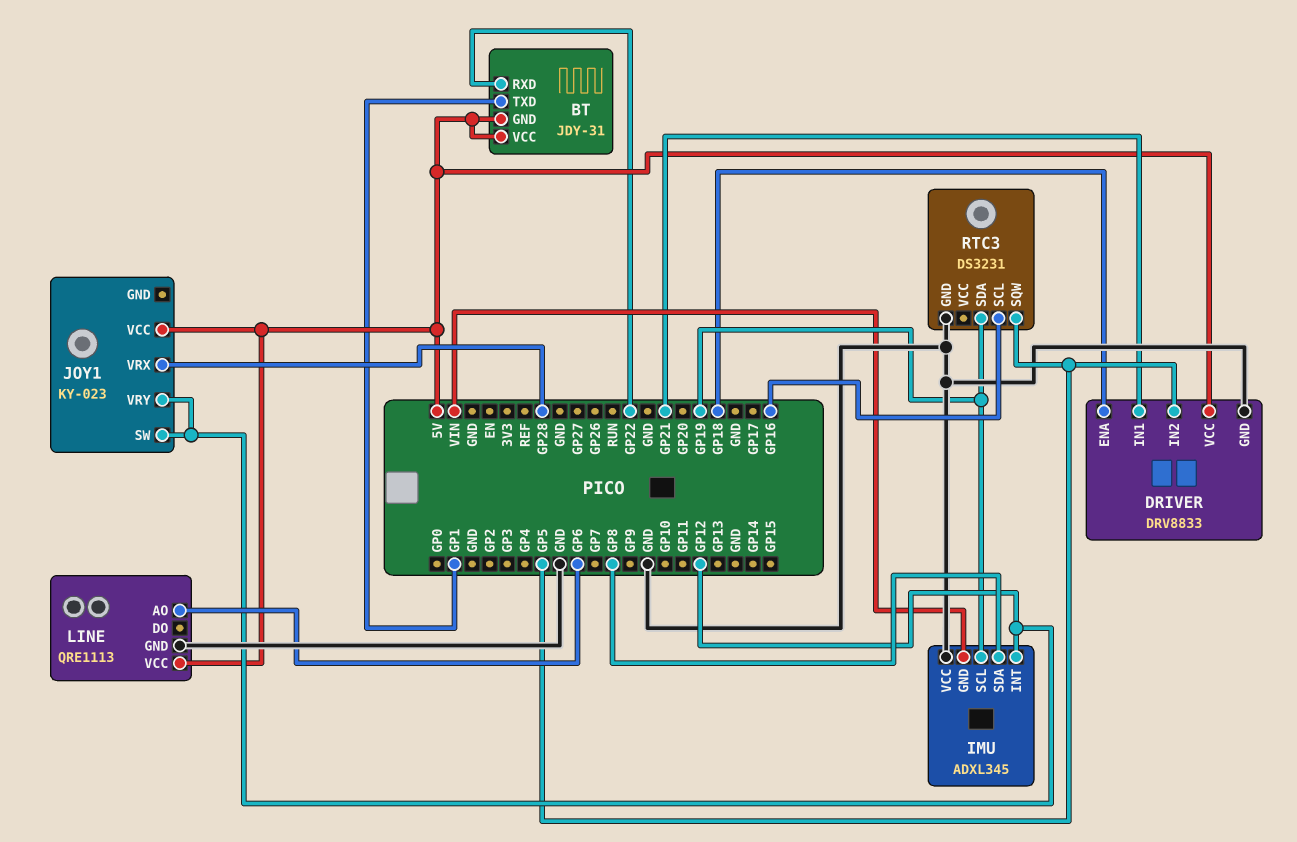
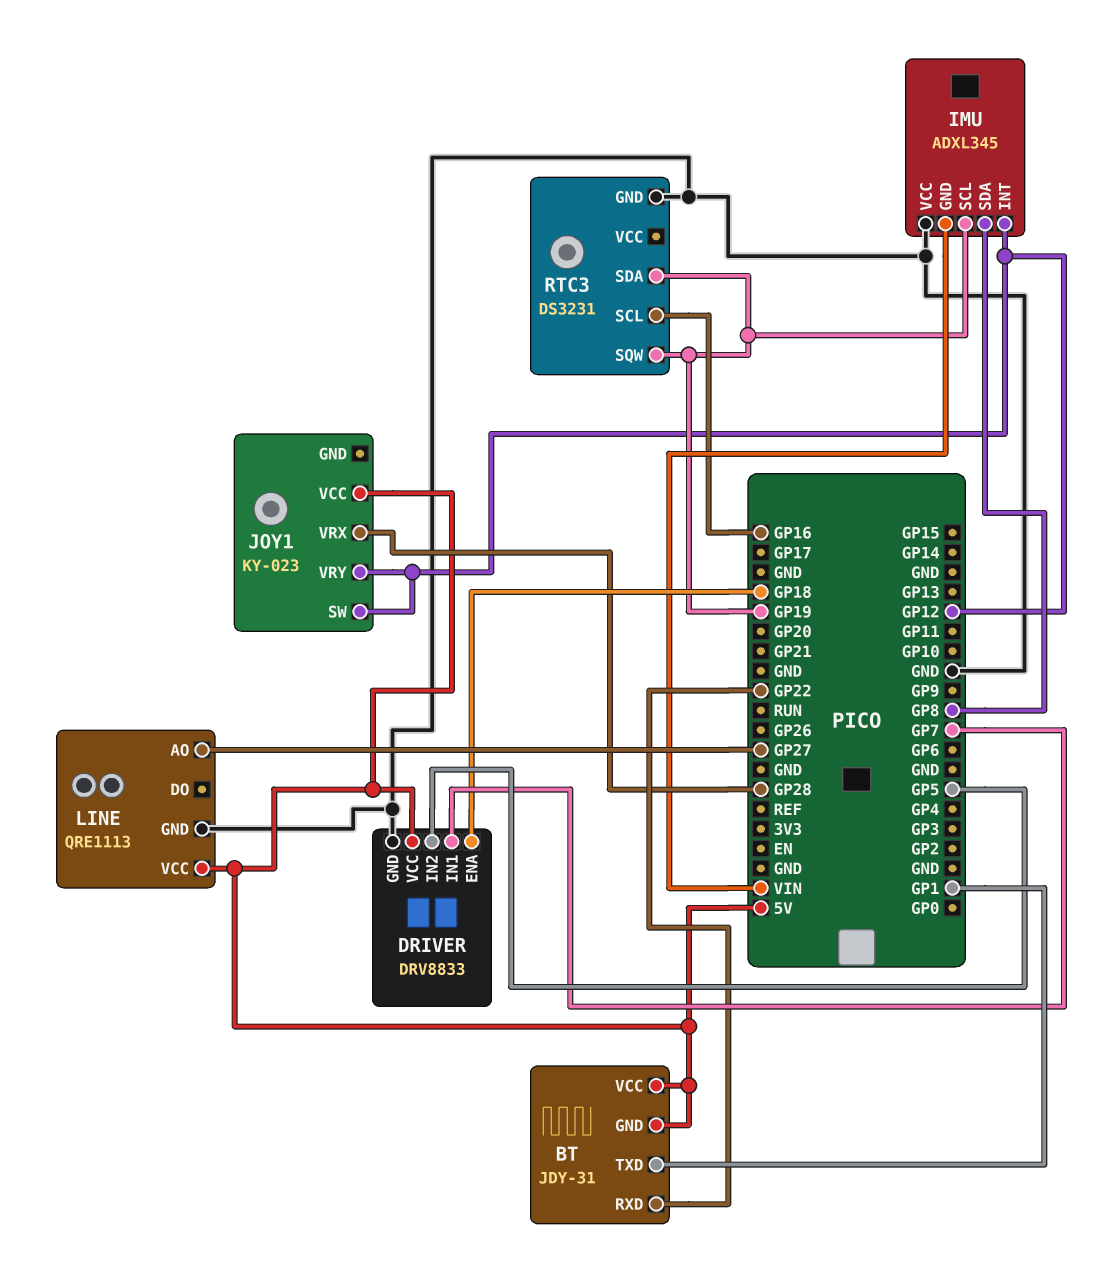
DRIVER pin IN1: GP21 -> GP7
LINE pin AO: GP6 -> GP27
RTC3 pin SQW: GP5 -> GP19

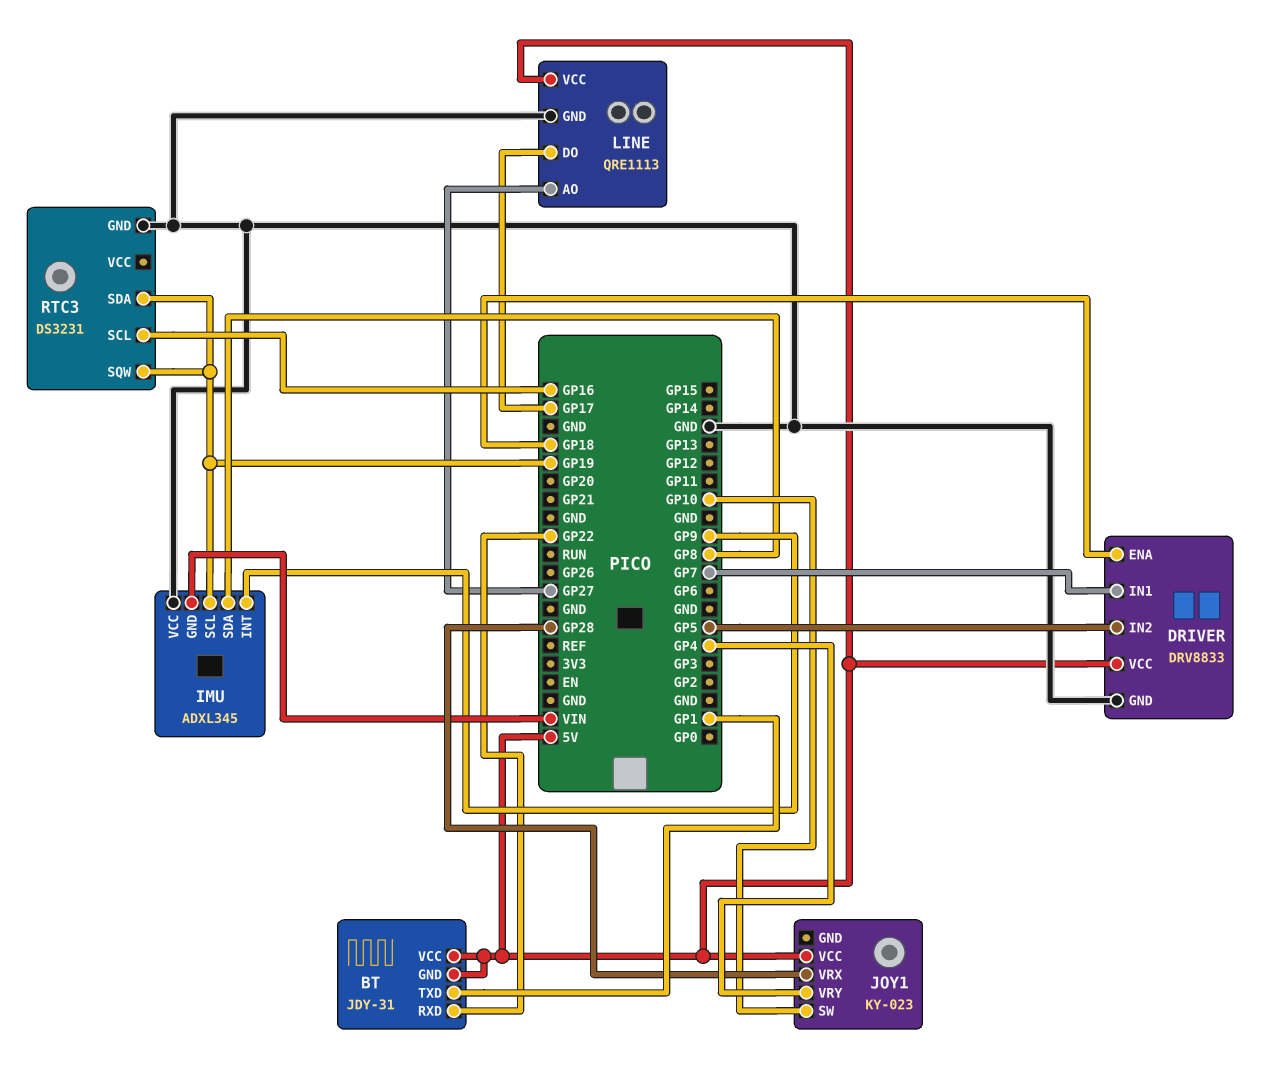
IMU pin INT: GP12 -> GP9
JOY1 pin SW: GP12 -> GP10
JOY1 pin VRY: GP12 -> GP4
LINE pin DO: none -> GP17

